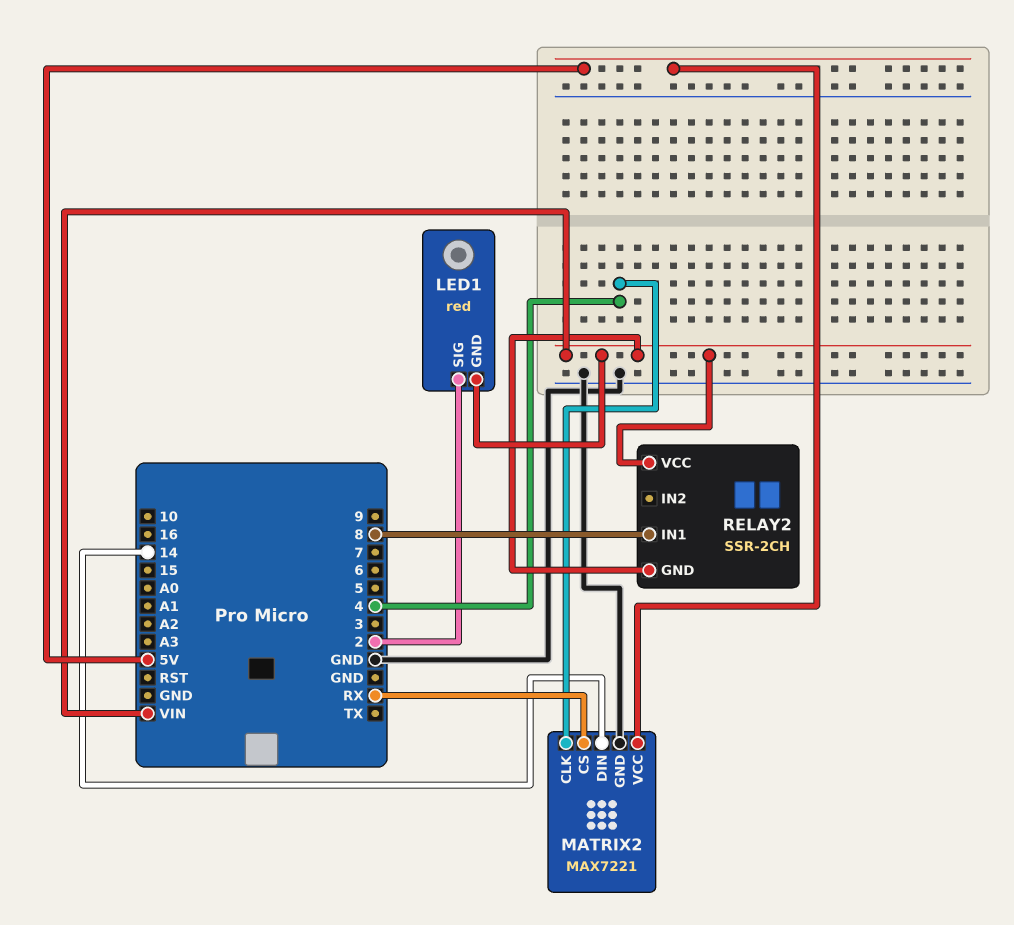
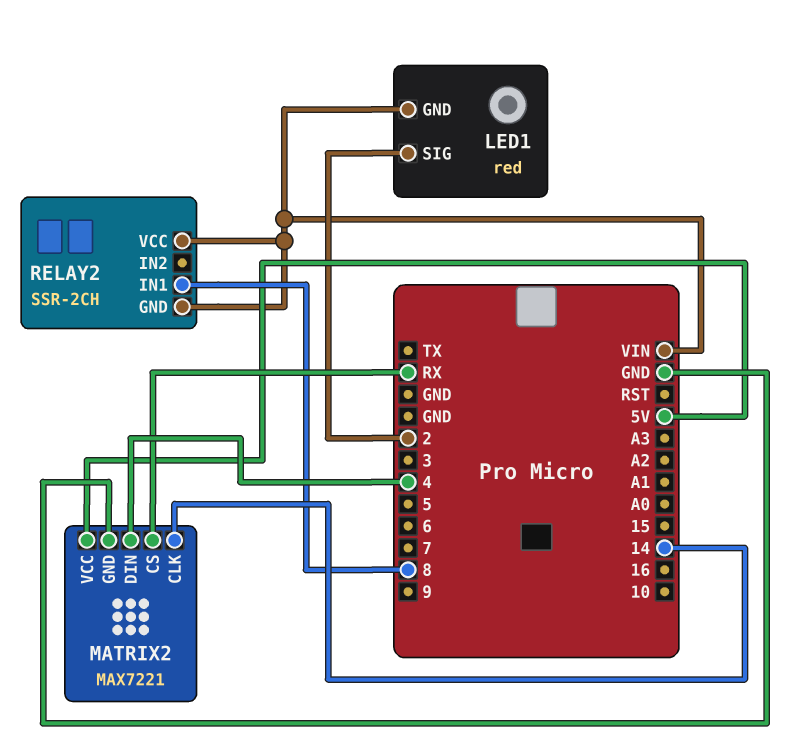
MATRIX2 pin CLK: 4 -> 14
MATRIX2 pin DIN: 14 -> 4

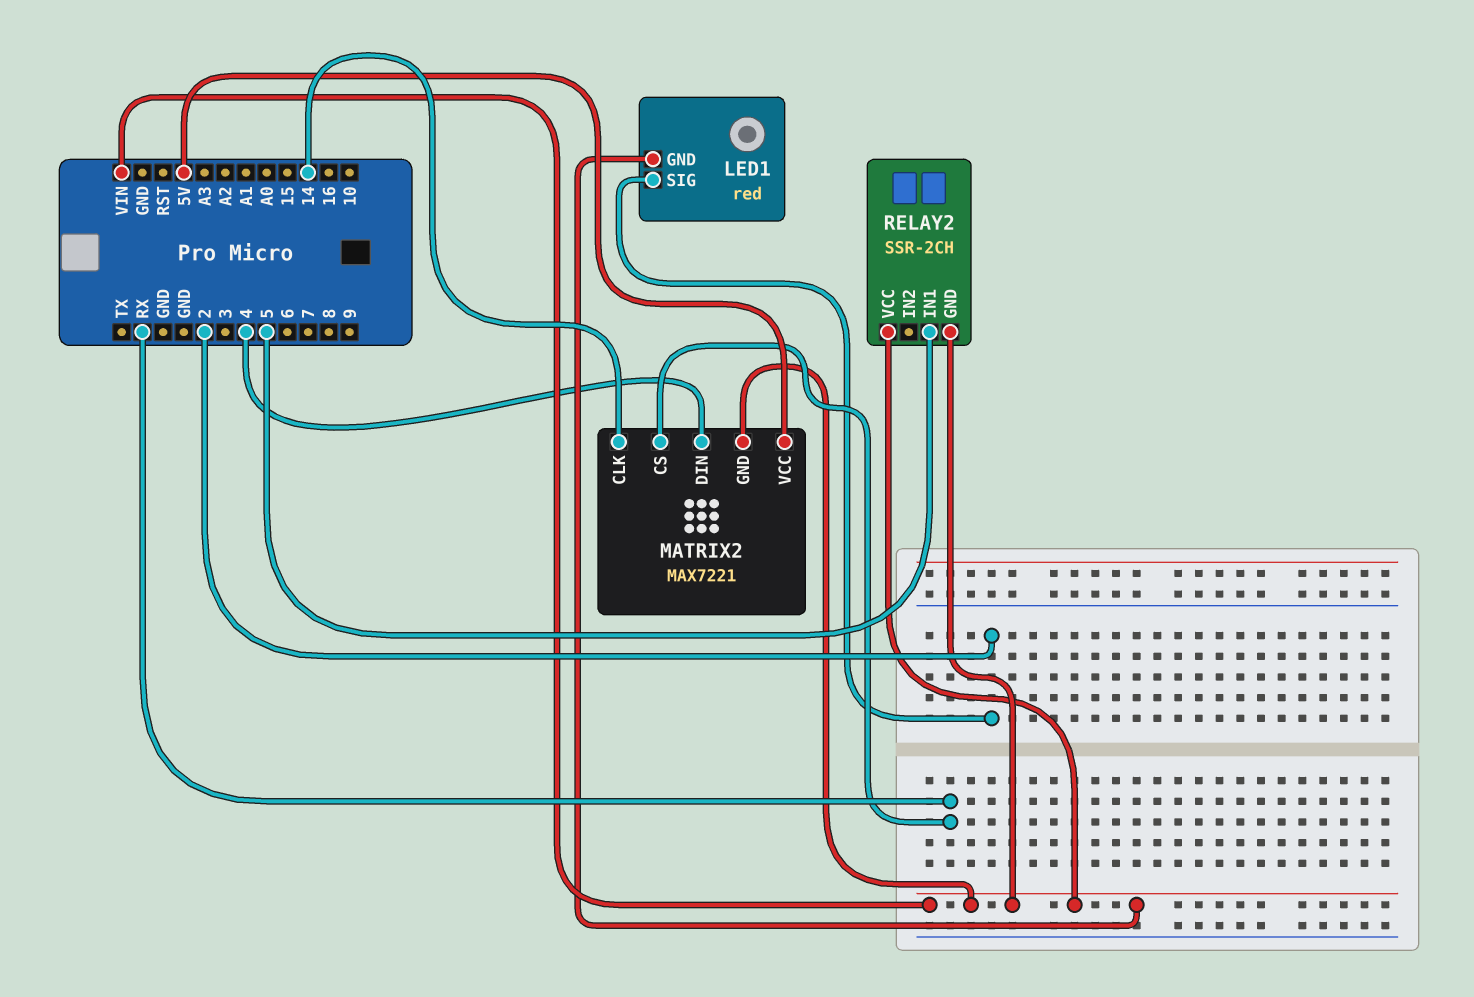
MATRIX2 pin GND: GND -> VIN
RELAY2 pin IN1: 8 -> 5

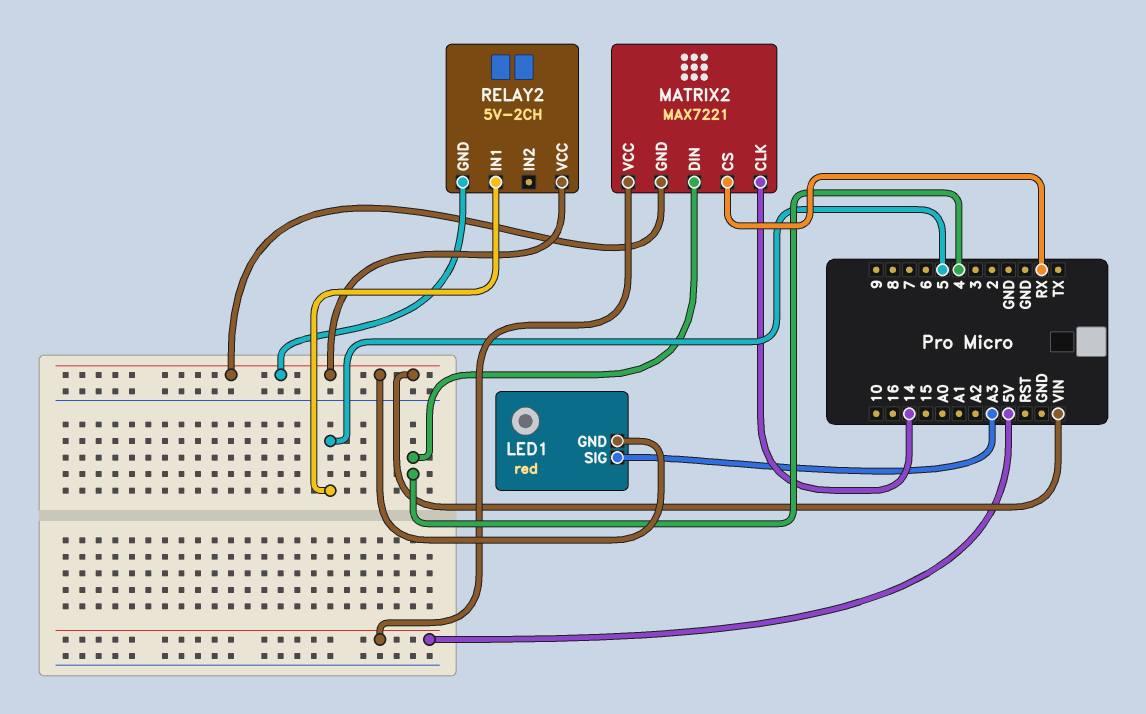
LED1 pin SIG: 2 -> A3
RELAY2: SSR-2CH -> 5V-2CH

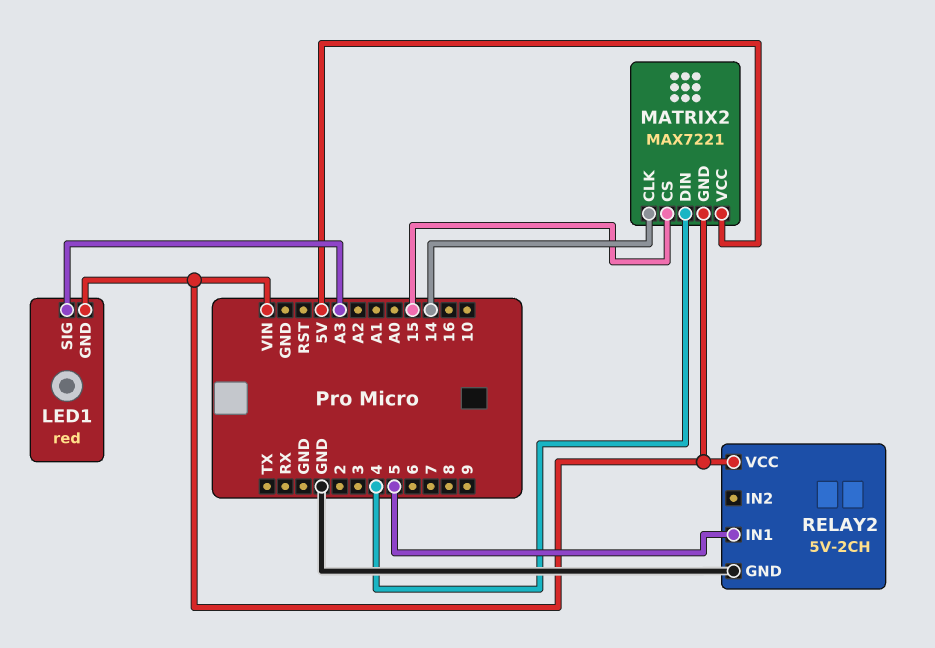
MATRIX2 pin CS: RX -> 15
RELAY2 pin GND: VIN -> GND

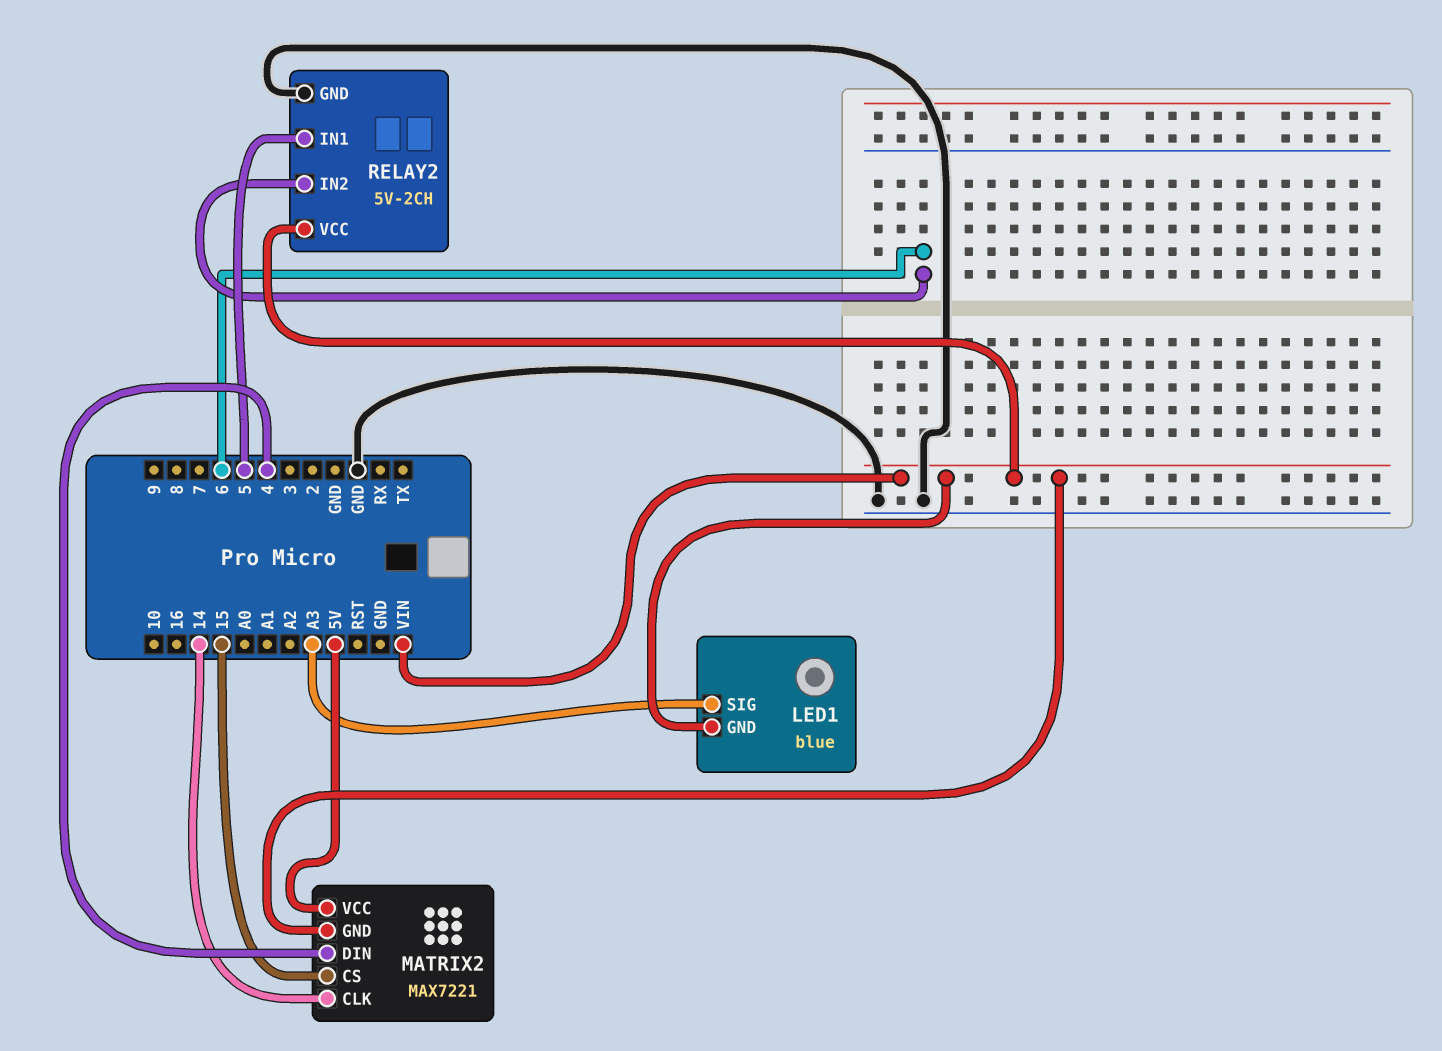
LED1: red -> blue
RELAY2 pin IN2: none -> 6

